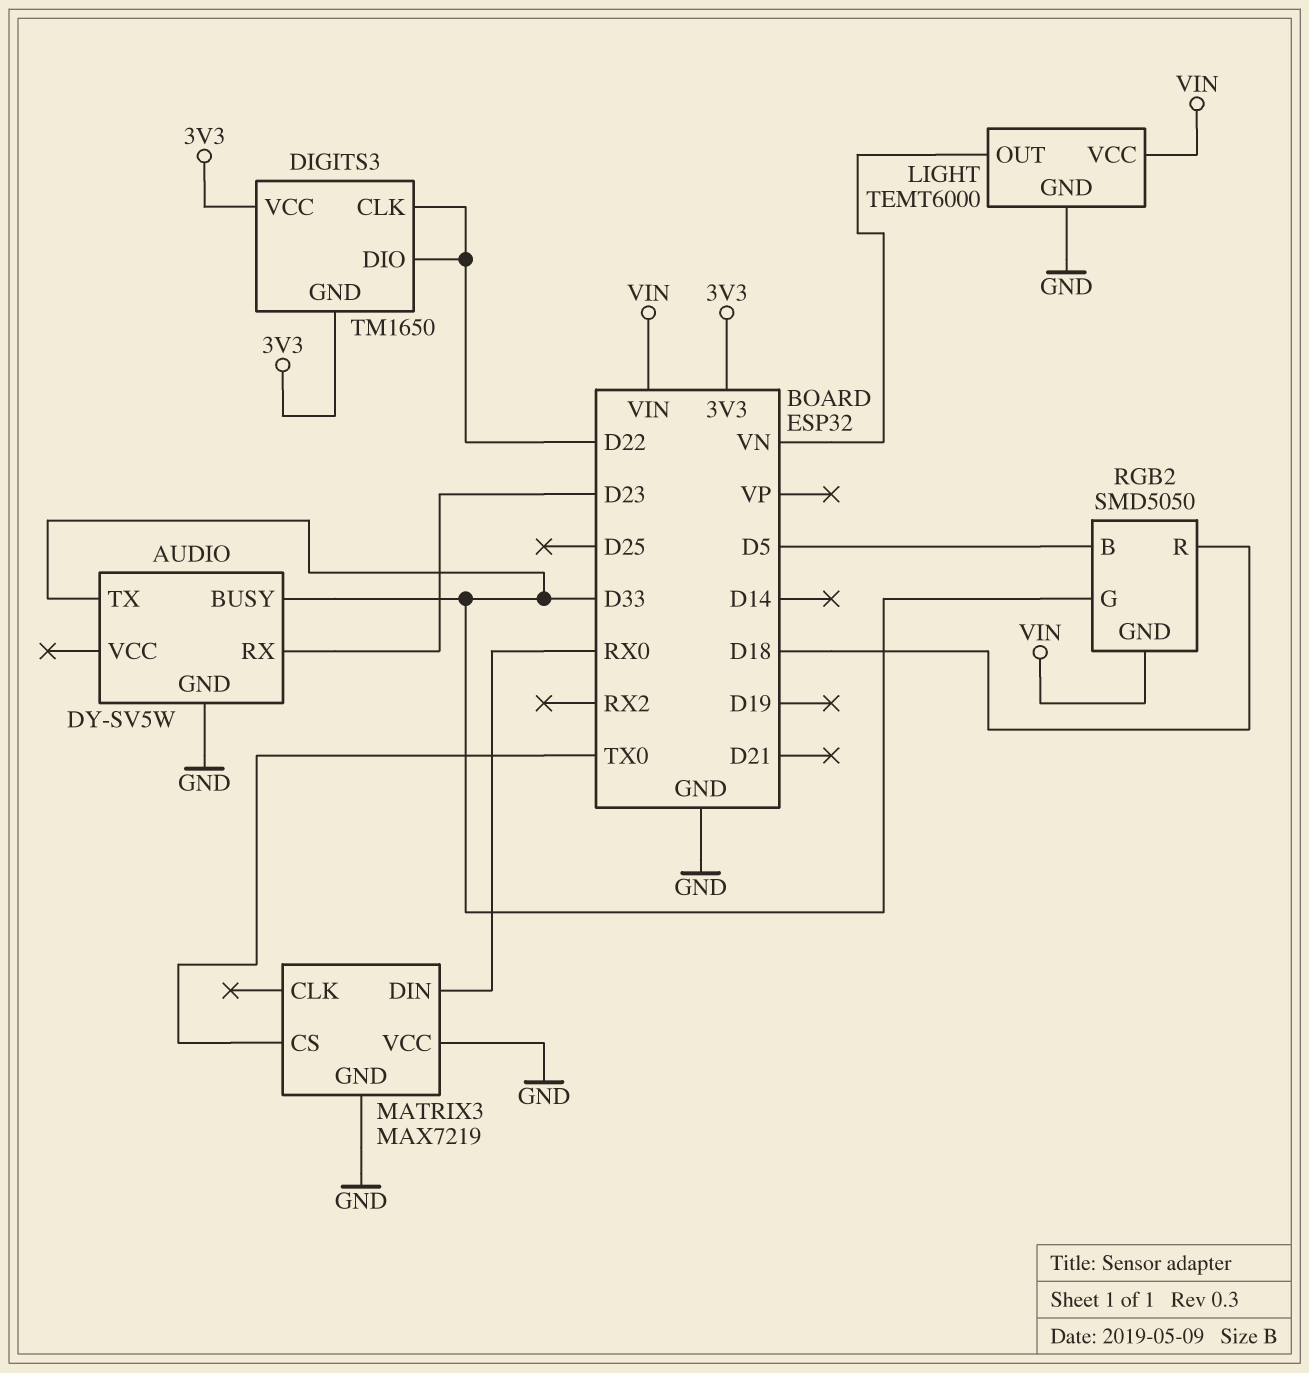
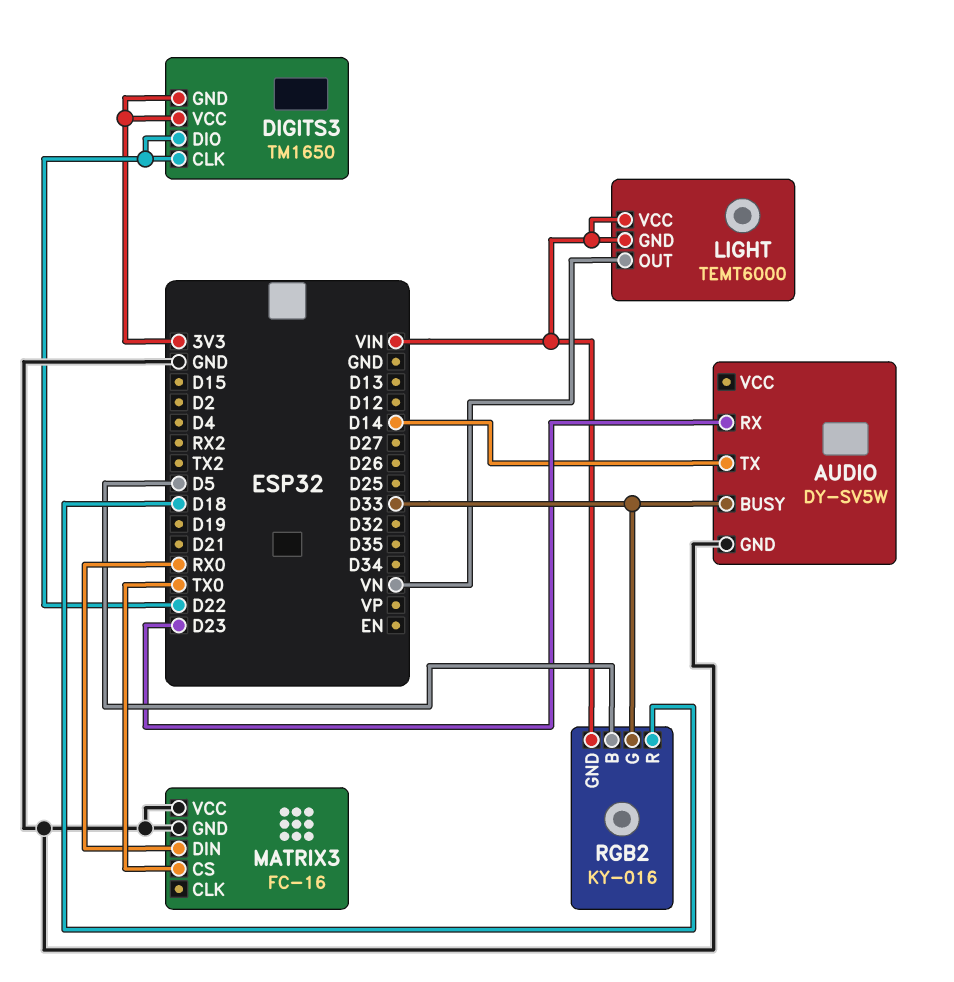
AUDIO pin TX: D33 -> D14
LIGHT pin GND: GND -> VIN
MATRIX3: MAX7219 -> FC-16
RGB2: SMD5050 -> KY-016

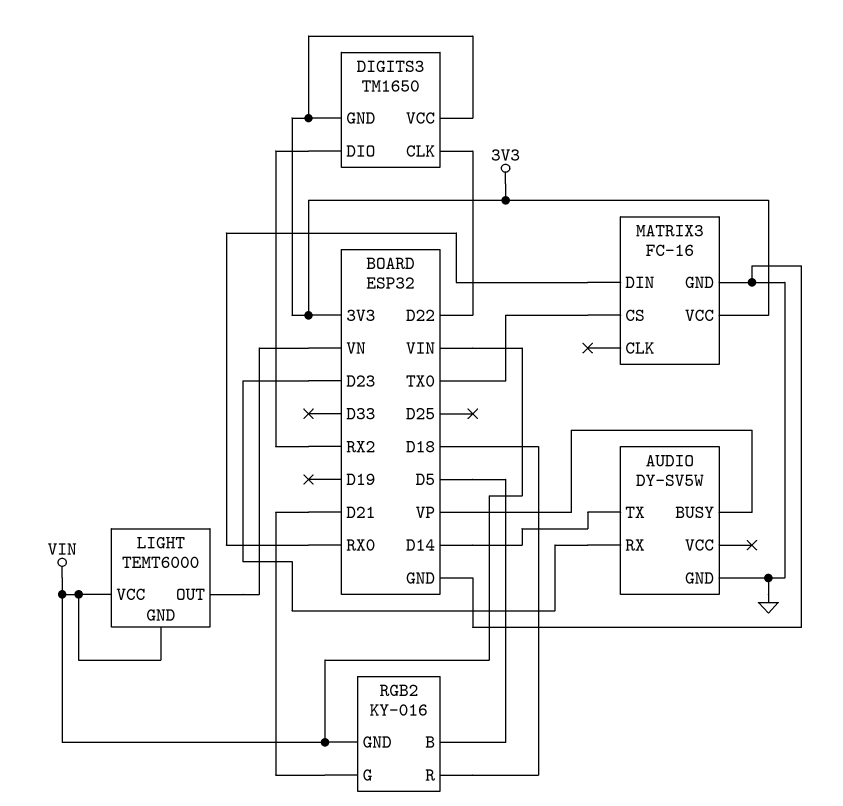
AUDIO pin BUSY: D33 -> VP
DIGITS3 pin DIO: D22 -> RX2
MATRIX3 pin VCC: GND -> 3V3
RGB2 pin G: D33 -> D21

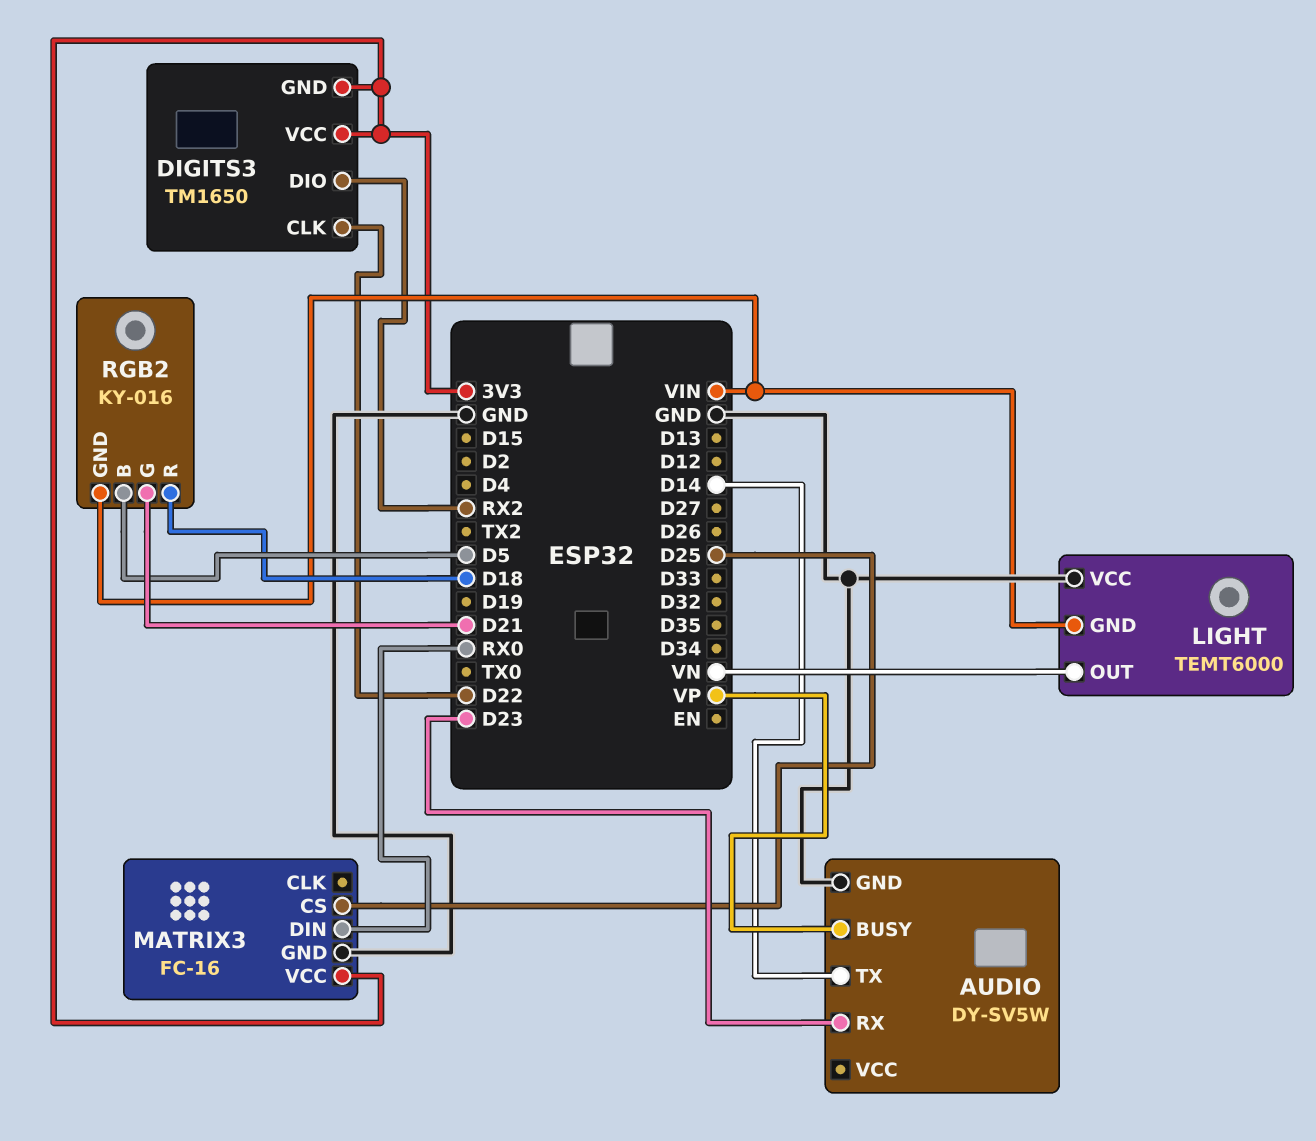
LIGHT pin VCC: VIN -> GND
MATRIX3 pin CS: TX0 -> D25

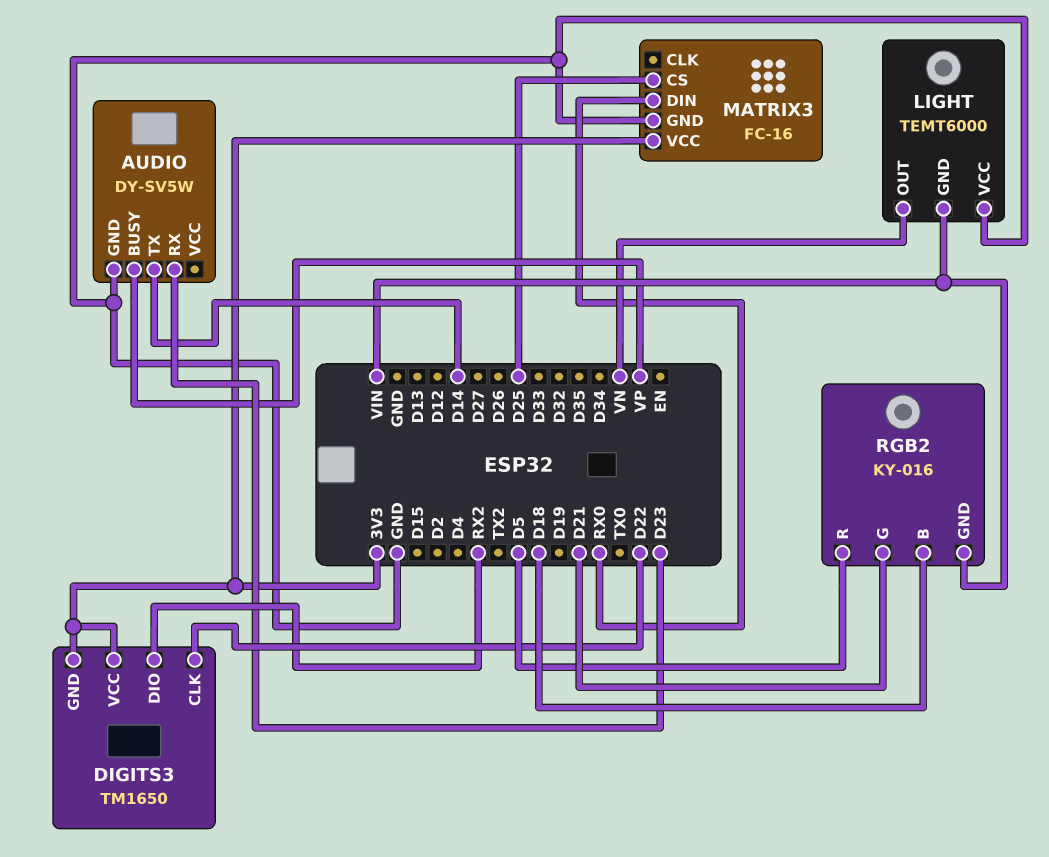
RGB2 pin B: D5 -> D18
RGB2 pin R: D18 -> D5

